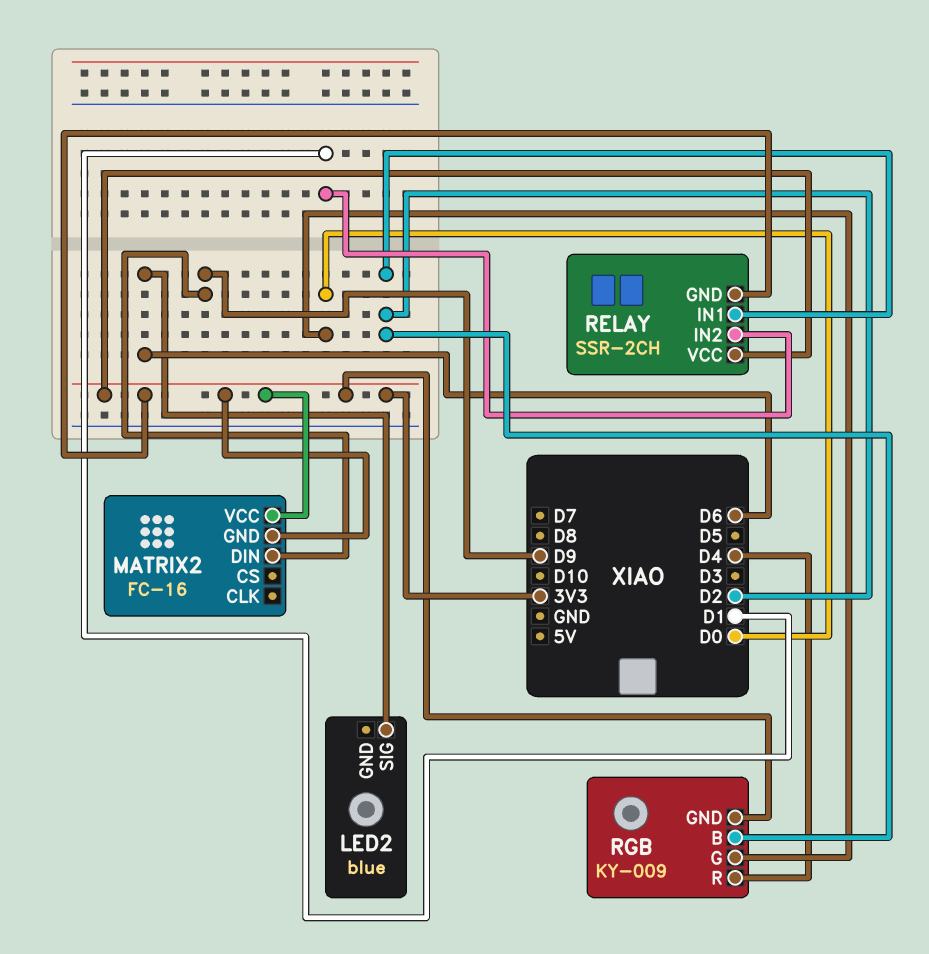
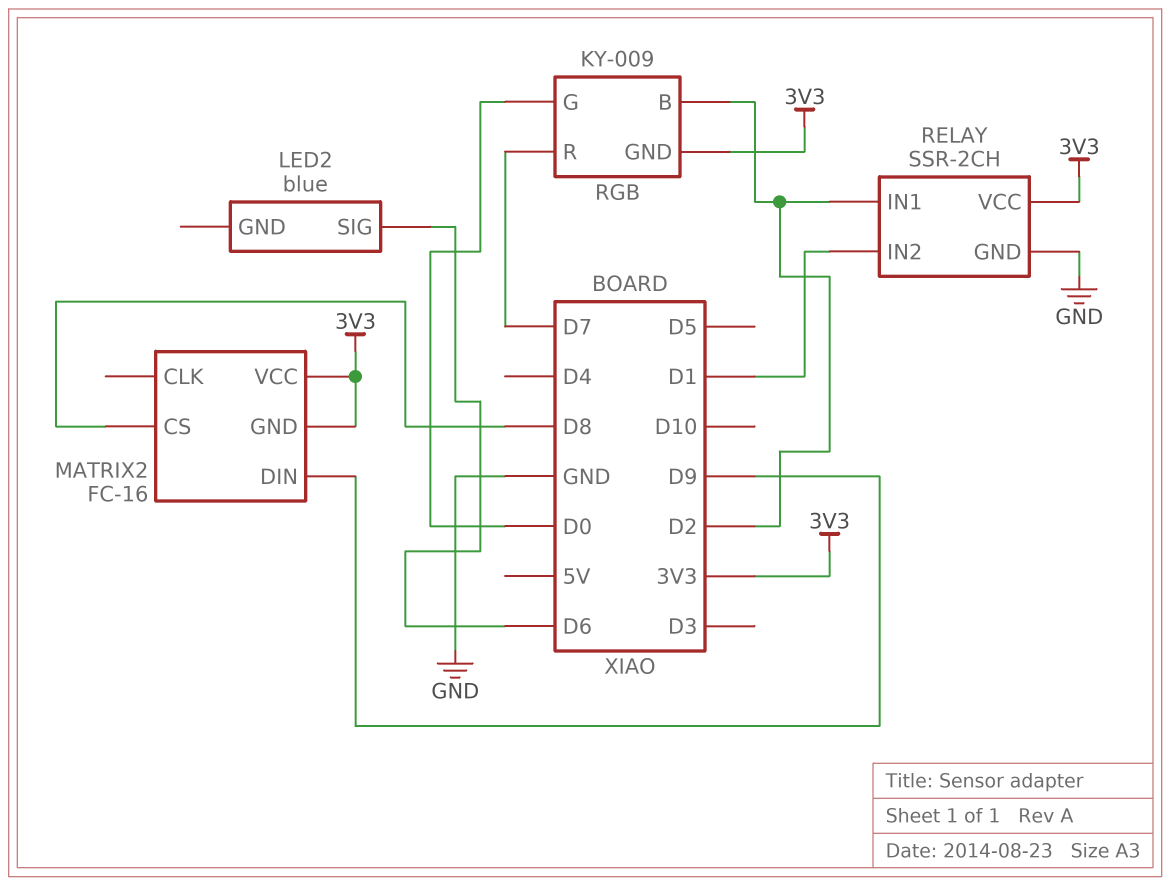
MATRIX2 pin CS: none -> D8
RELAY pin GND: 3V3 -> GND
RGB pin R: D4 -> D7

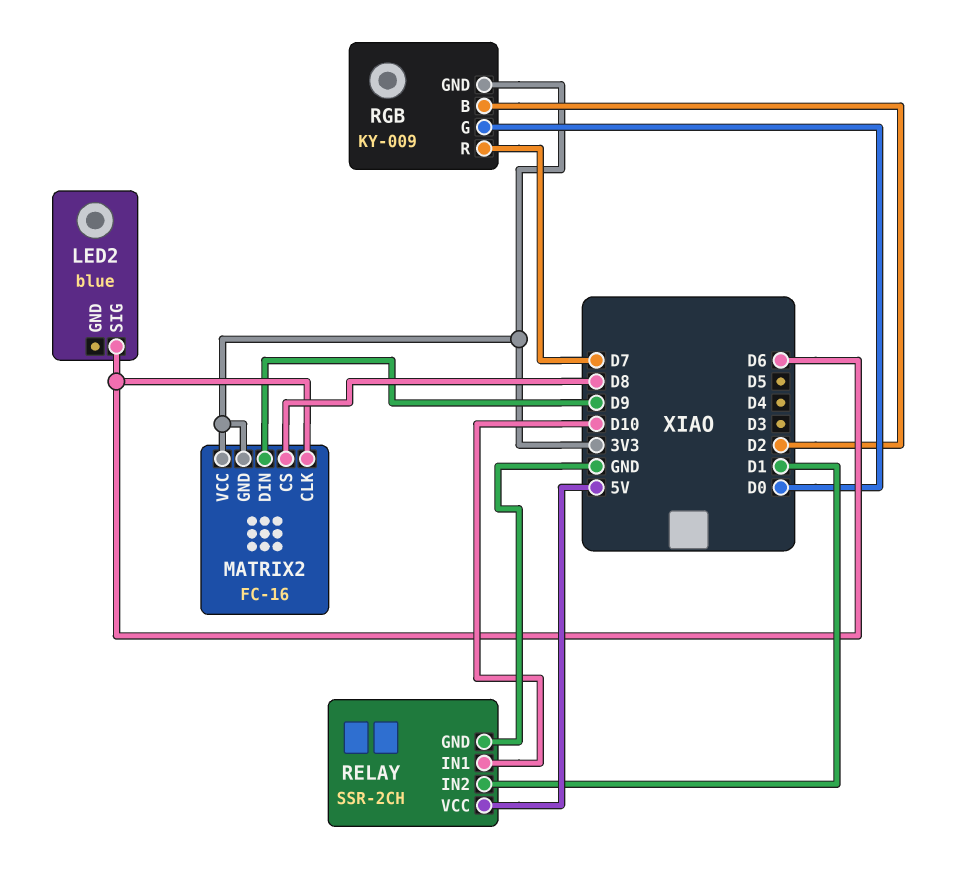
MATRIX2 pin CLK: none -> D6
RELAY pin IN1: D2 -> D10
RELAY pin VCC: 3V3 -> 5V

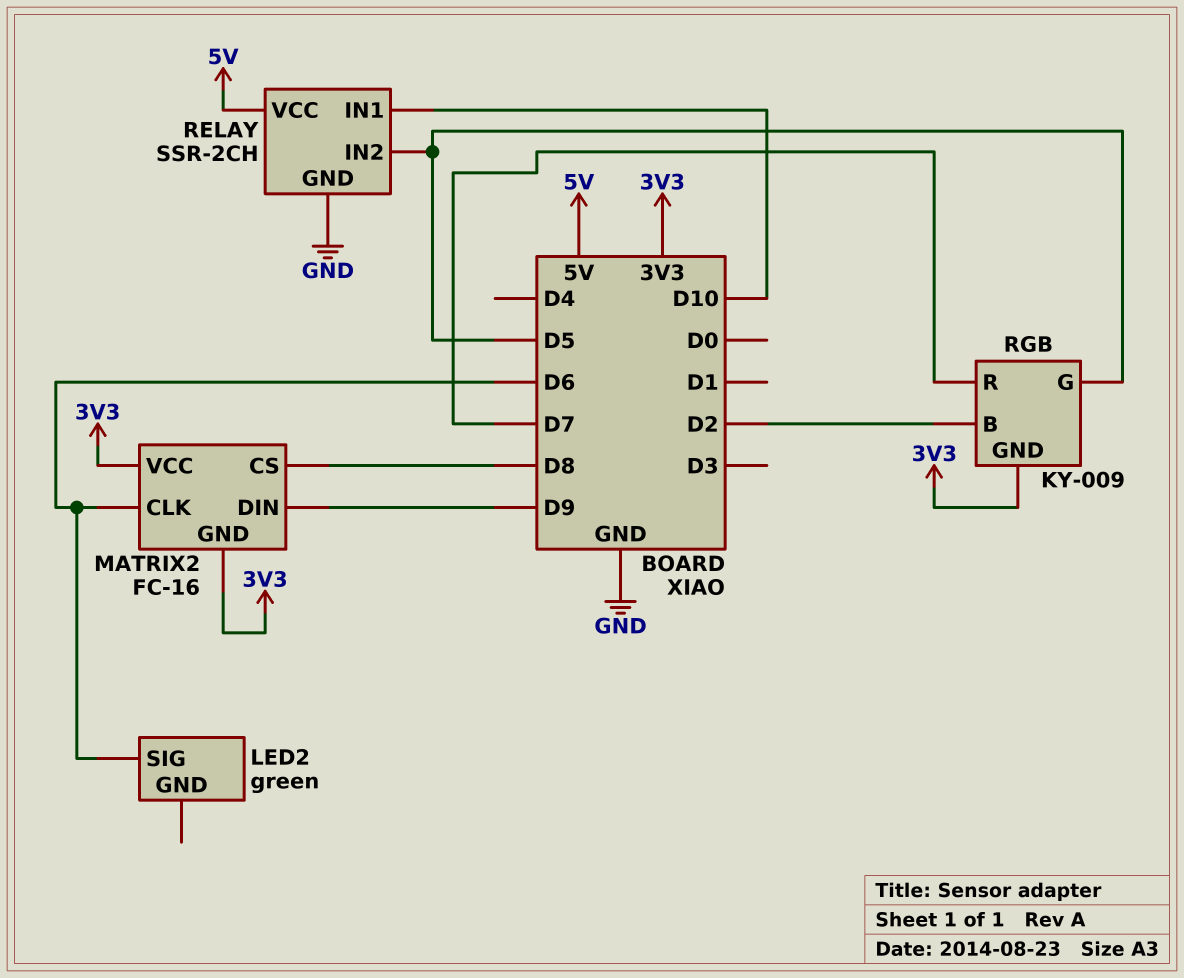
LED2: blue -> green
RELAY pin IN2: D1 -> D5
RGB pin G: D0 -> D5

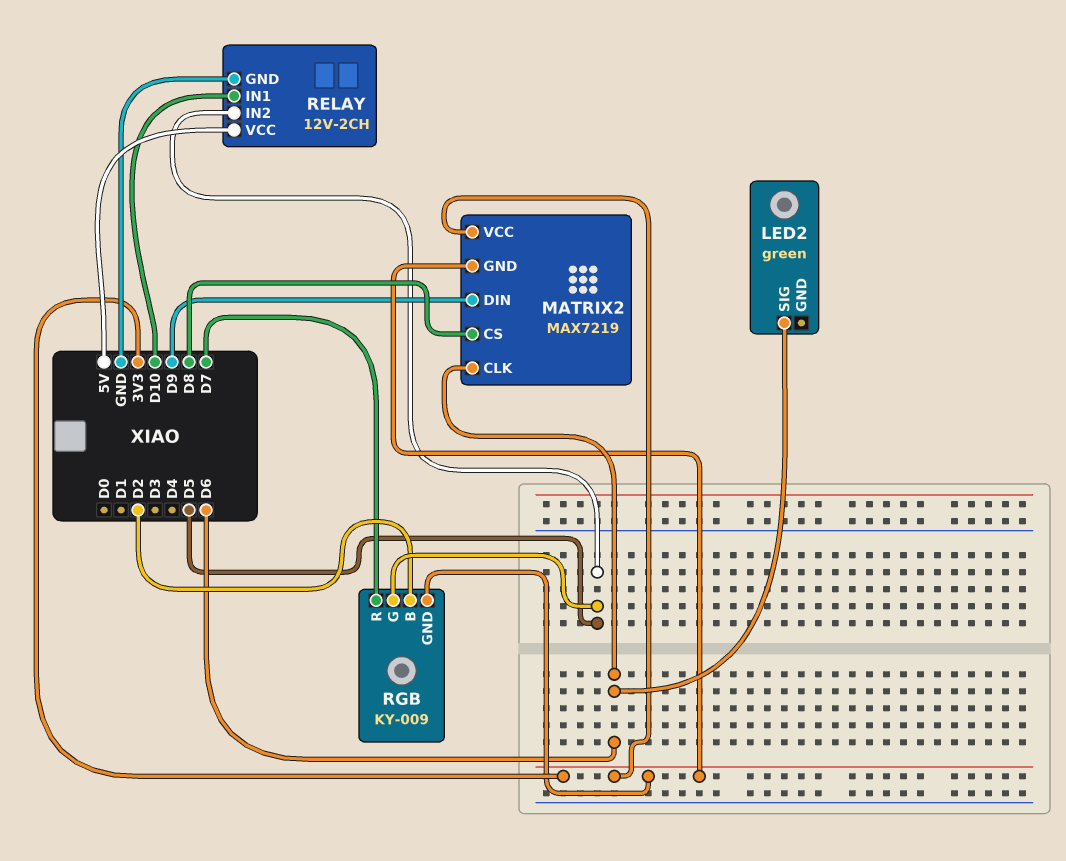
MATRIX2: FC-16 -> MAX7219
RELAY: SSR-2CH -> 12V-2CH

